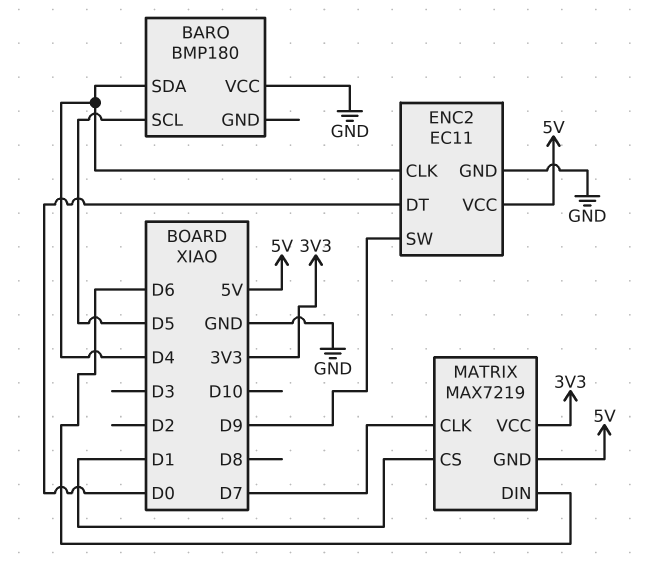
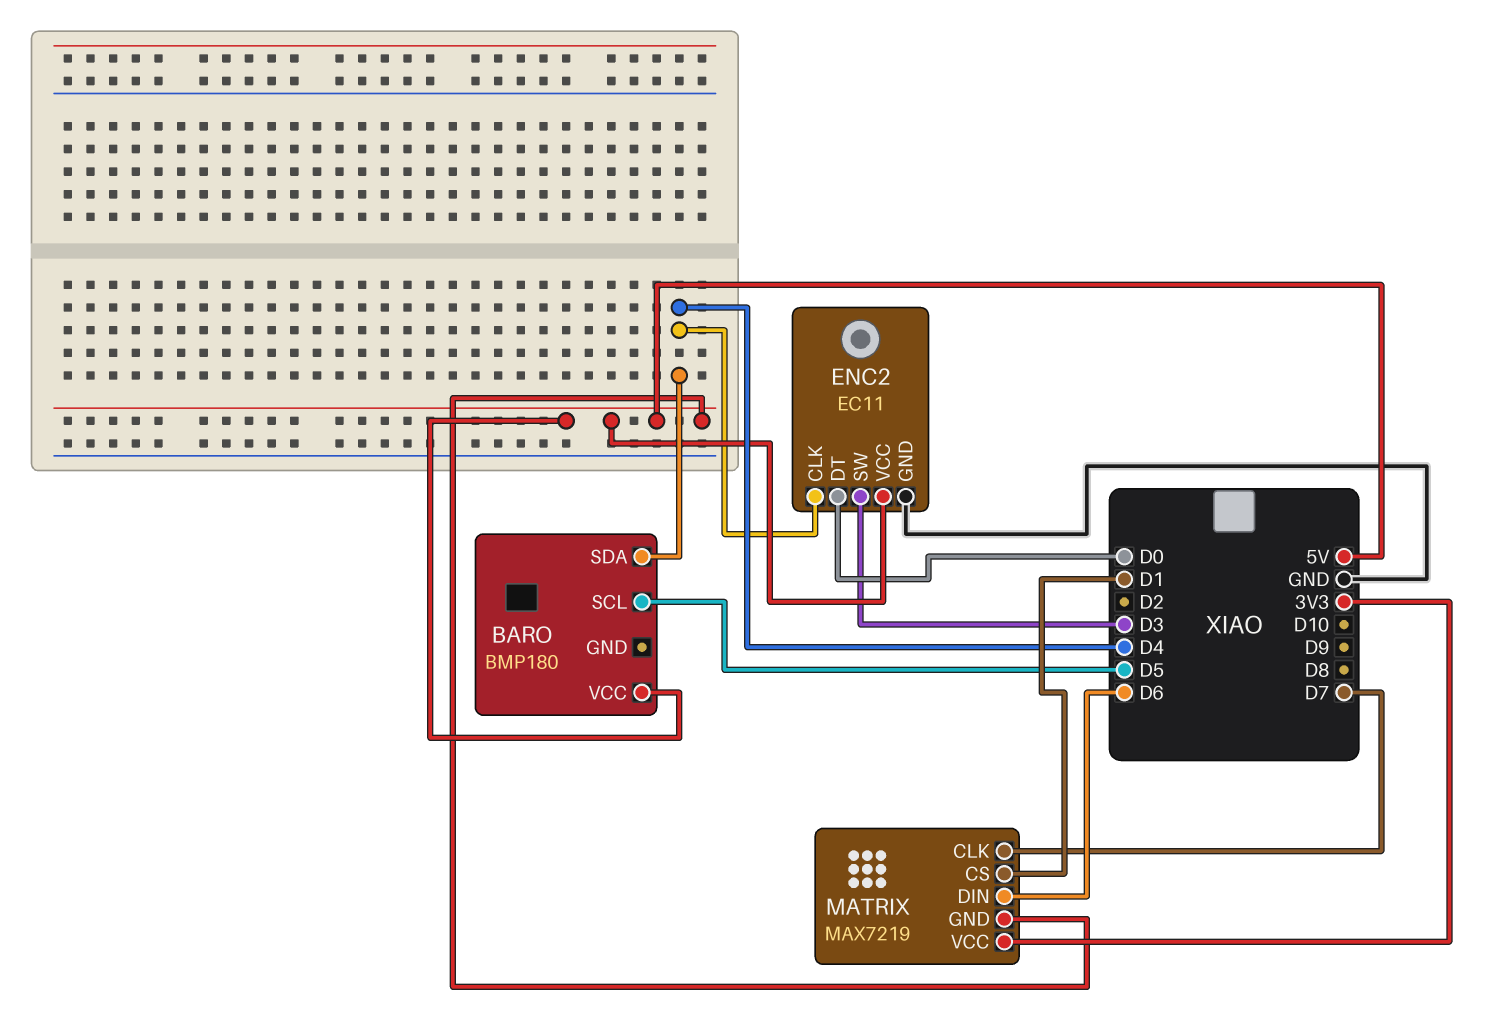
BARO pin VCC: GND -> 5V
ENC2 pin SW: D9 -> D3

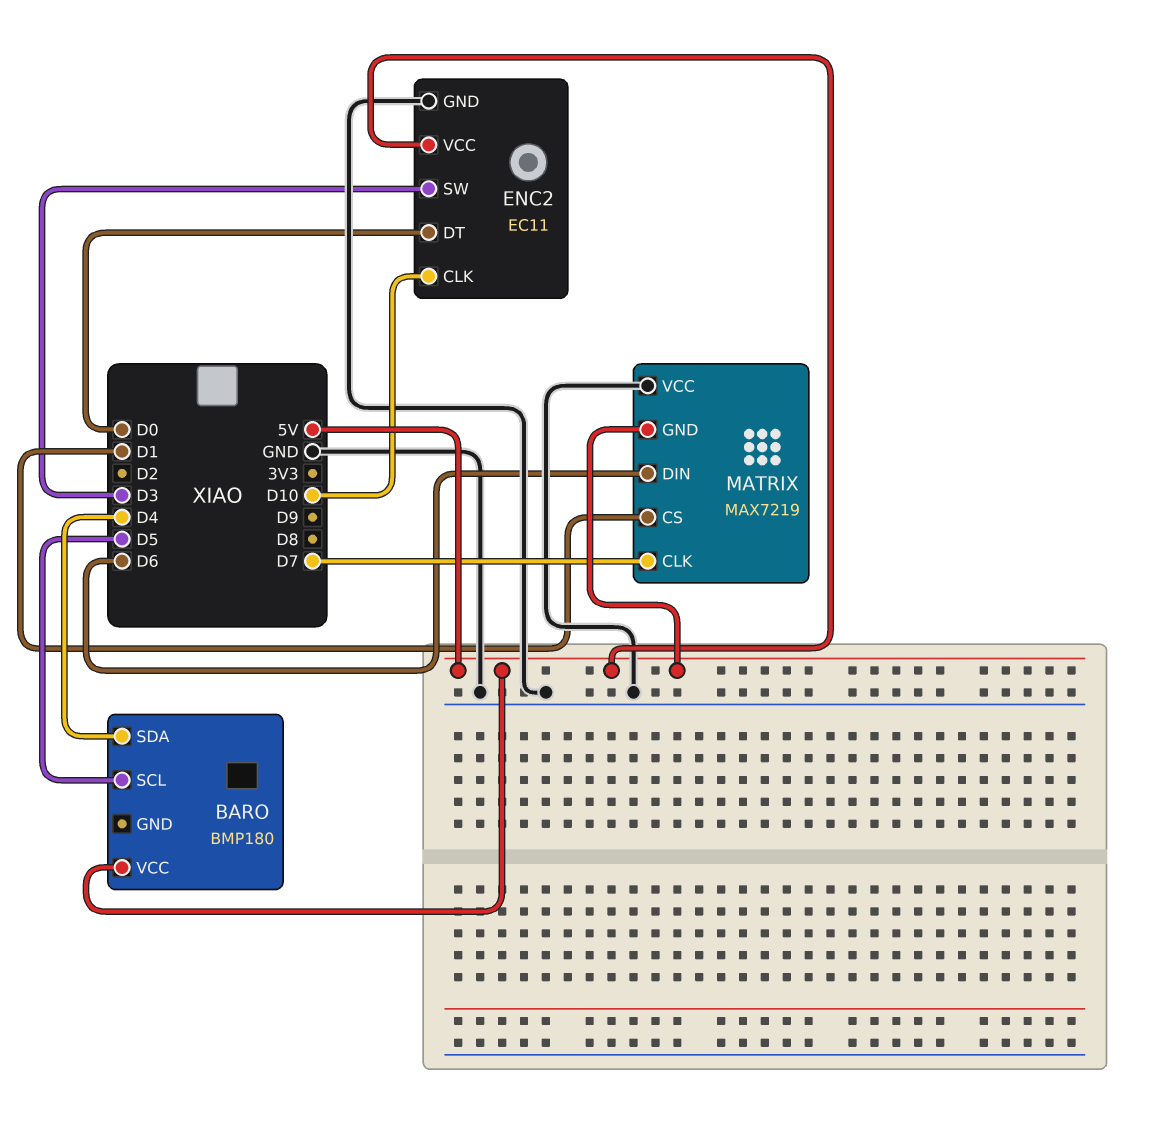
ENC2 pin CLK: D4 -> D10
MATRIX pin VCC: 3V3 -> GND

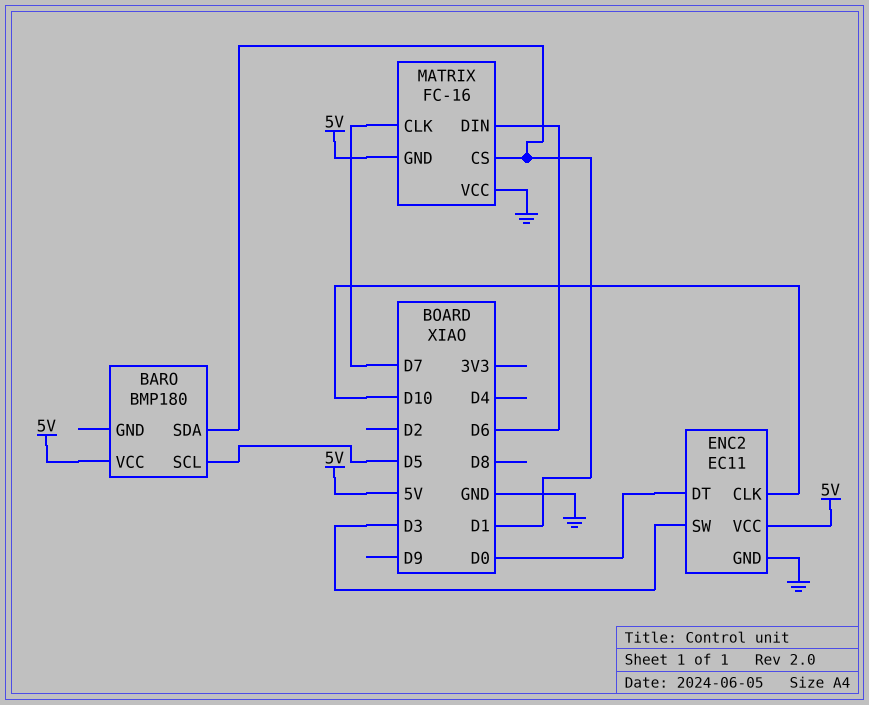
BARO pin SDA: D4 -> D1
MATRIX: MAX7219 -> FC-16

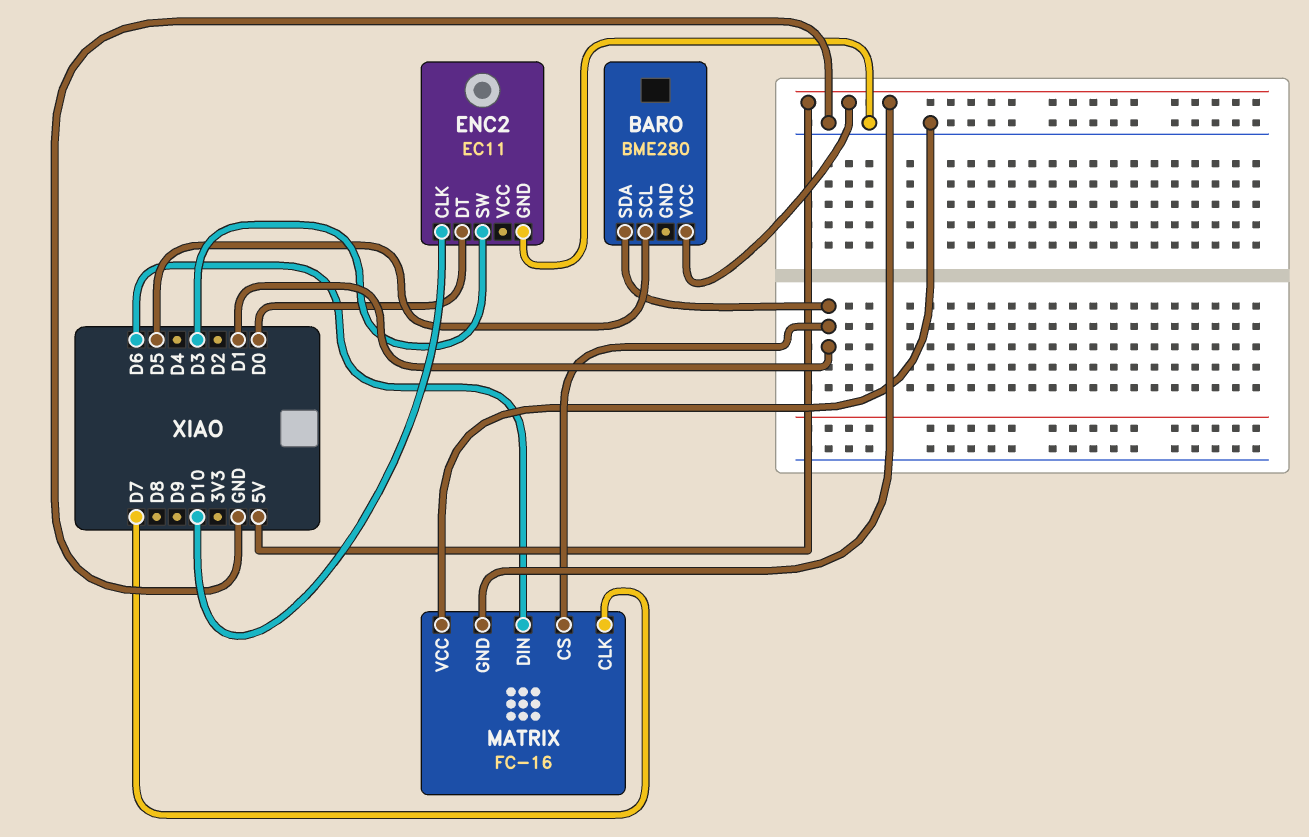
BARO: BMP180 -> BME280
ENC2 pin VCC: 5V -> none

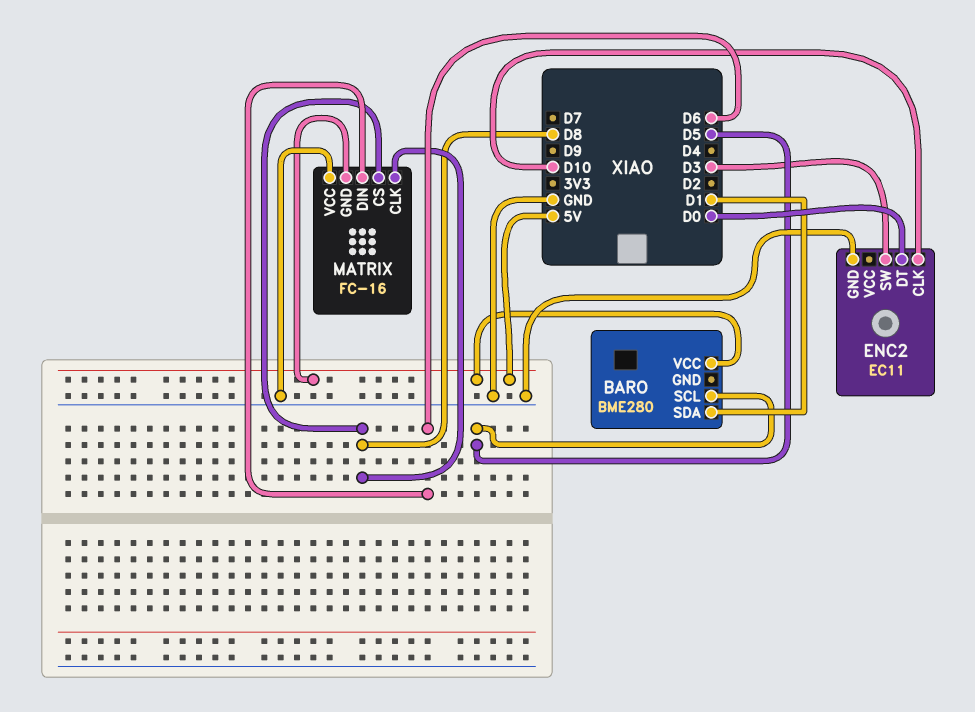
MATRIX pin CLK: D7 -> D8
MATRIX pin CS: D1 -> D8

